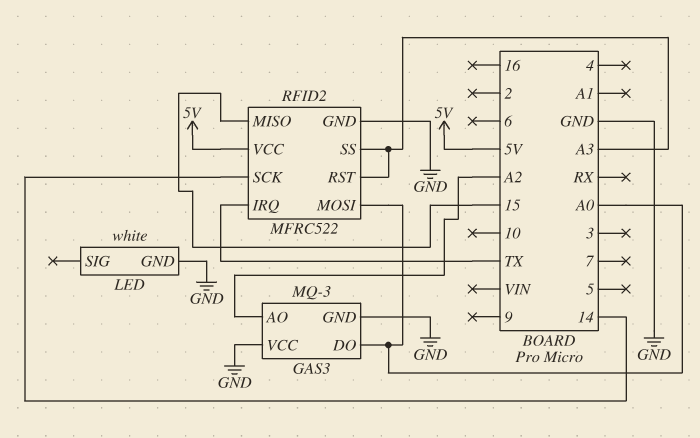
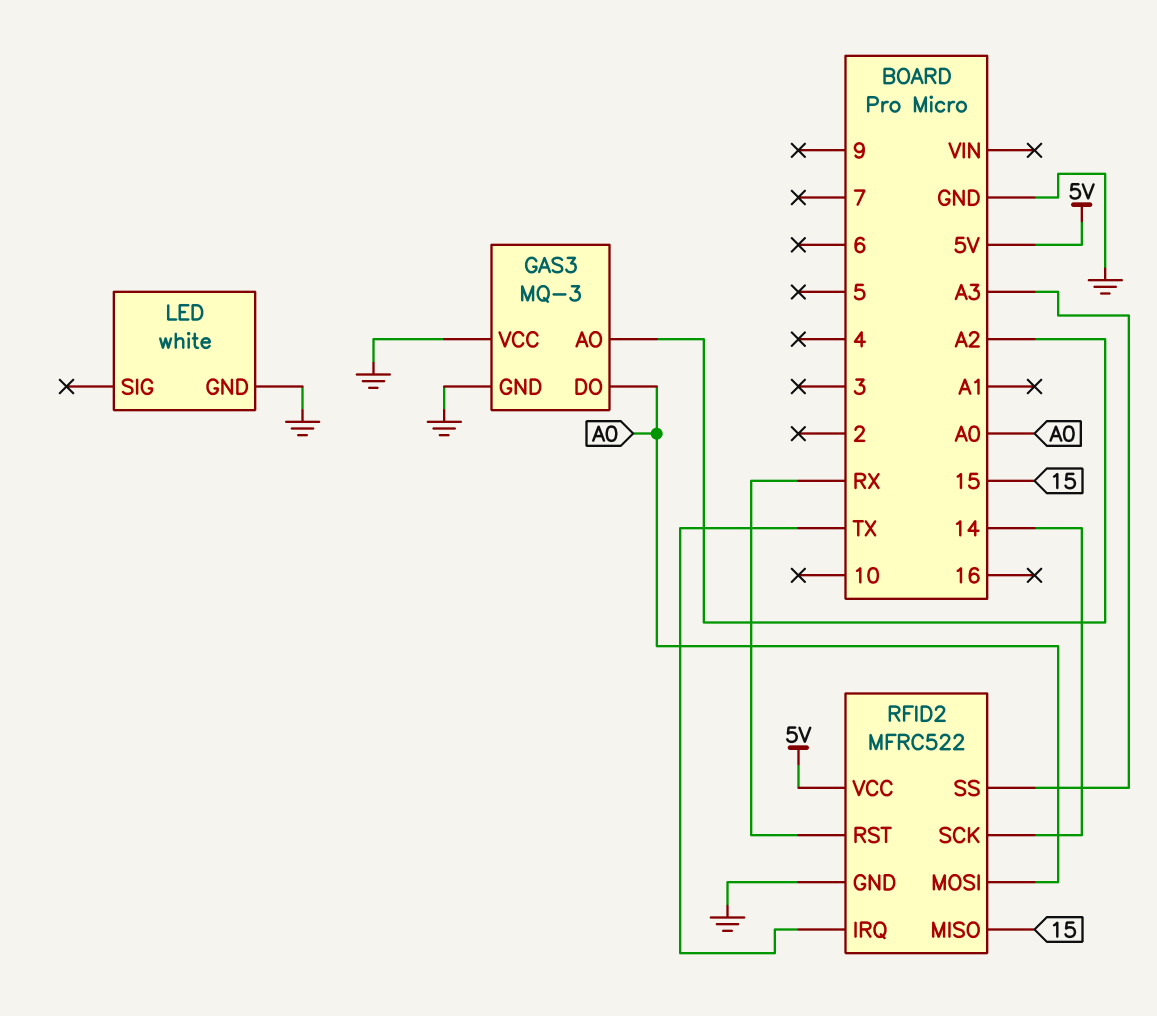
RFID2 pin RST: A3 -> RX

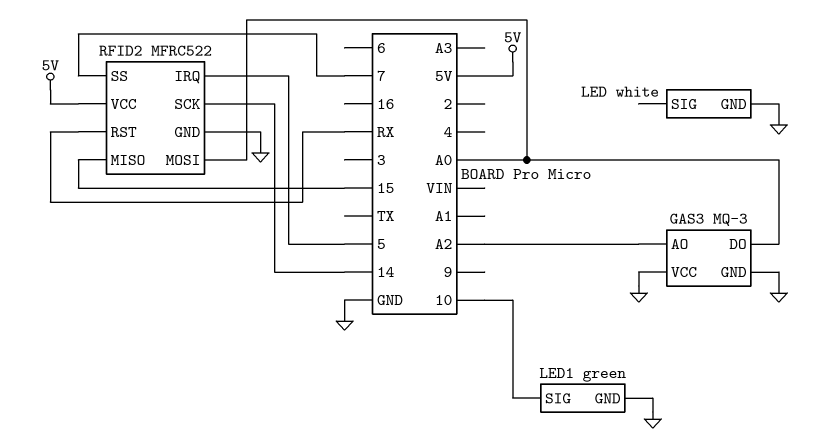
LED1: none -> green
LED1 pin GND: none -> GND
LED1 pin SIG: none -> 10
RFID2 pin IRQ: TX -> 5
RFID2 pin SS: A3 -> 7

